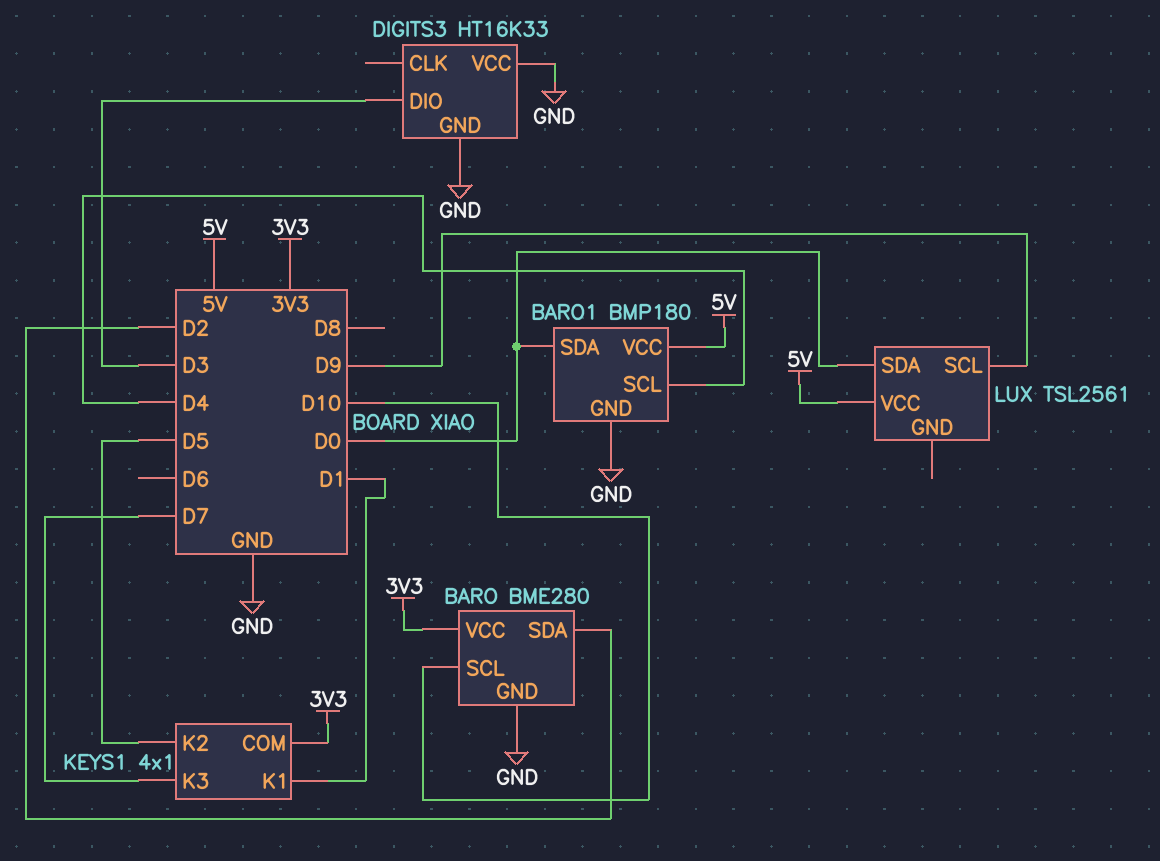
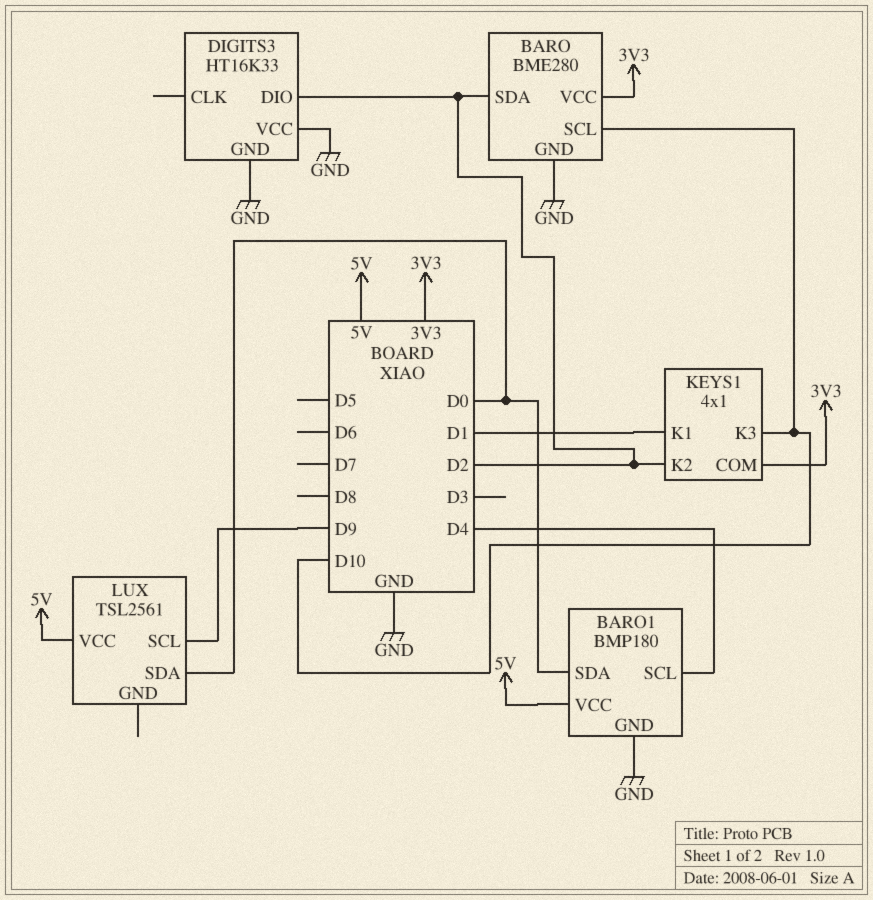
DIGITS3 pin DIO: D3 -> D2
KEYS1 pin K2: D5 -> D2
KEYS1 pin K3: D7 -> D10

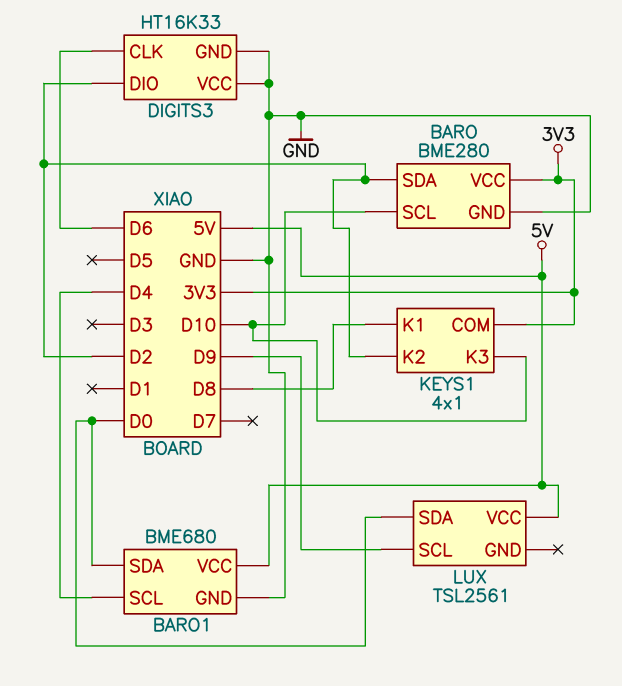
BARO1: BMP180 -> BME680
DIGITS3 pin CLK: none -> D6
KEYS1 pin K1: D1 -> D8

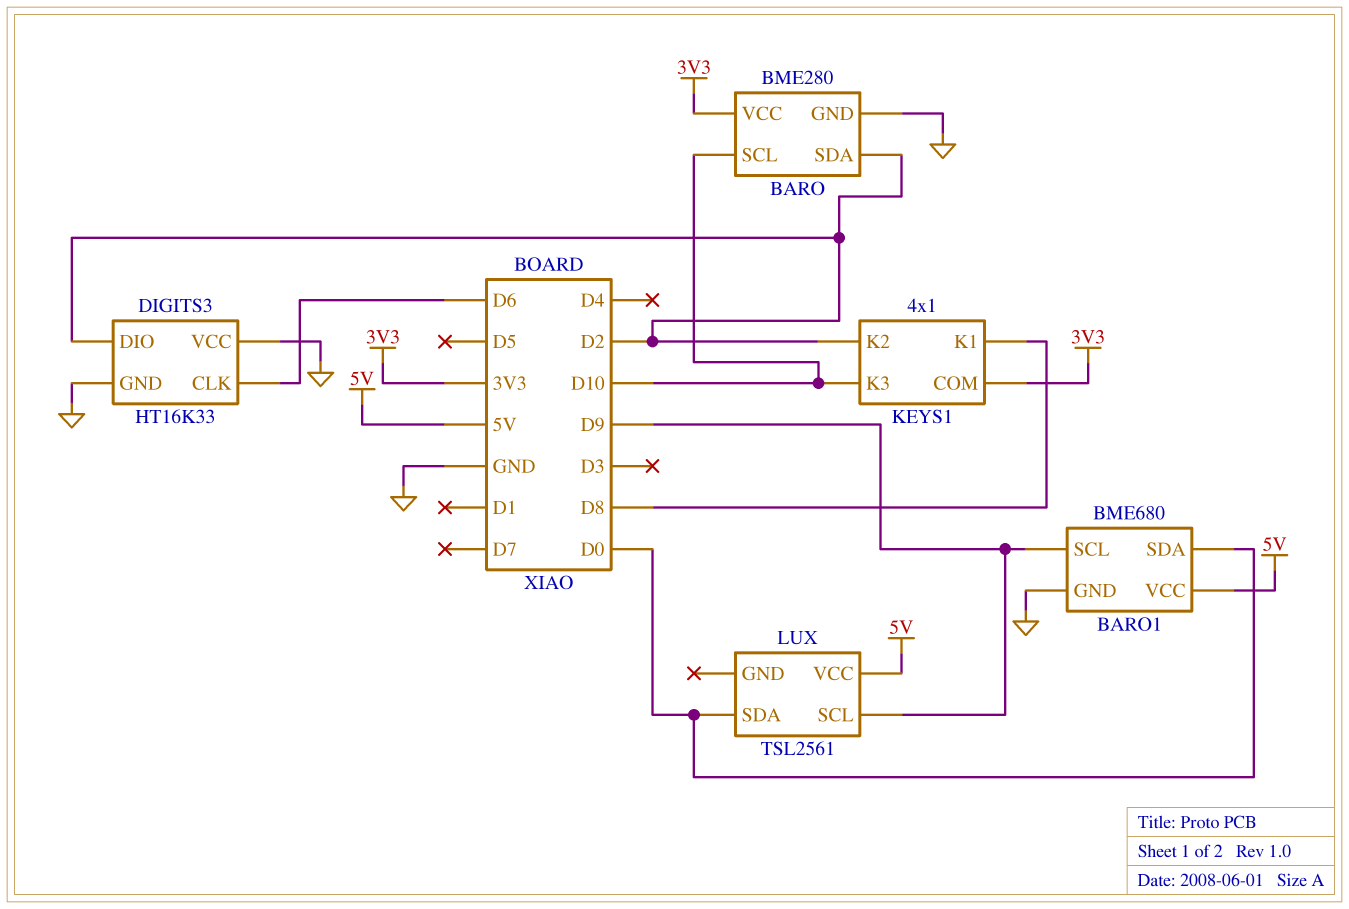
BARO1 pin SCL: D4 -> D9

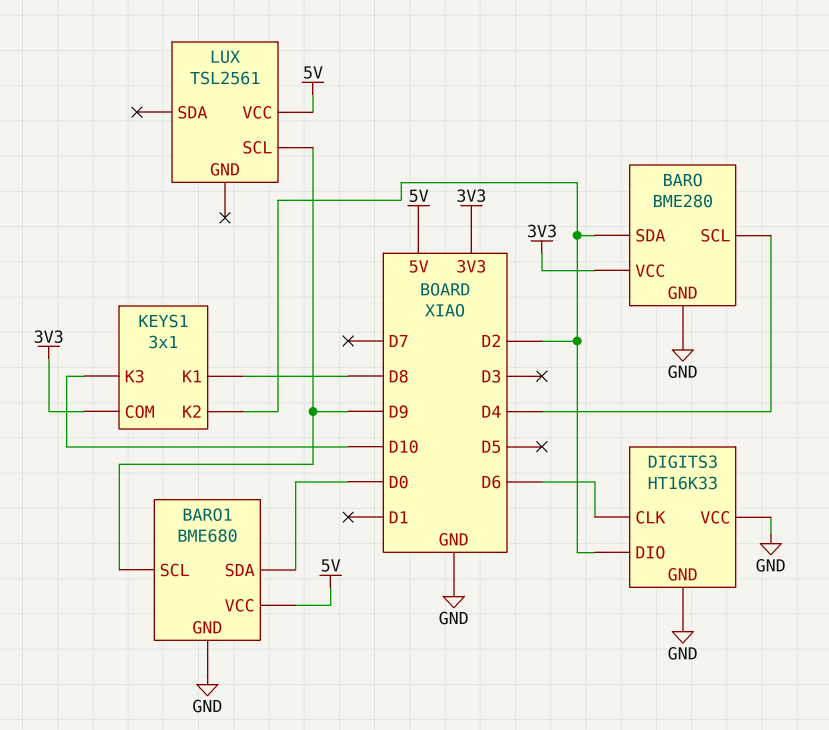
BARO pin SCL: D10 -> D4
KEYS1: 4x1 -> 3x1
LUX pin SDA: D0 -> none

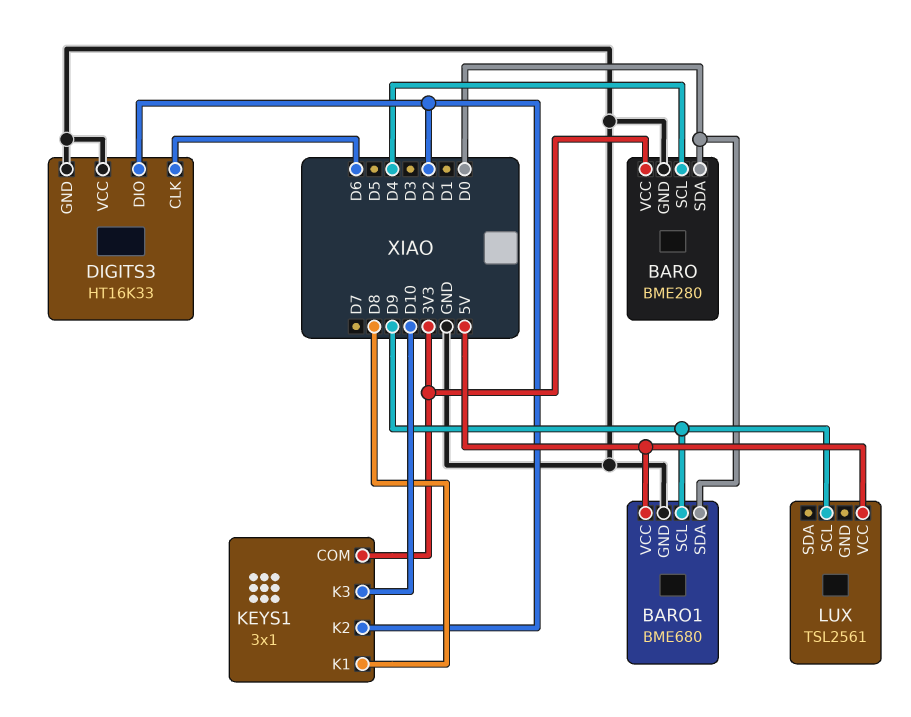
BARO pin SDA: D2 -> D0

